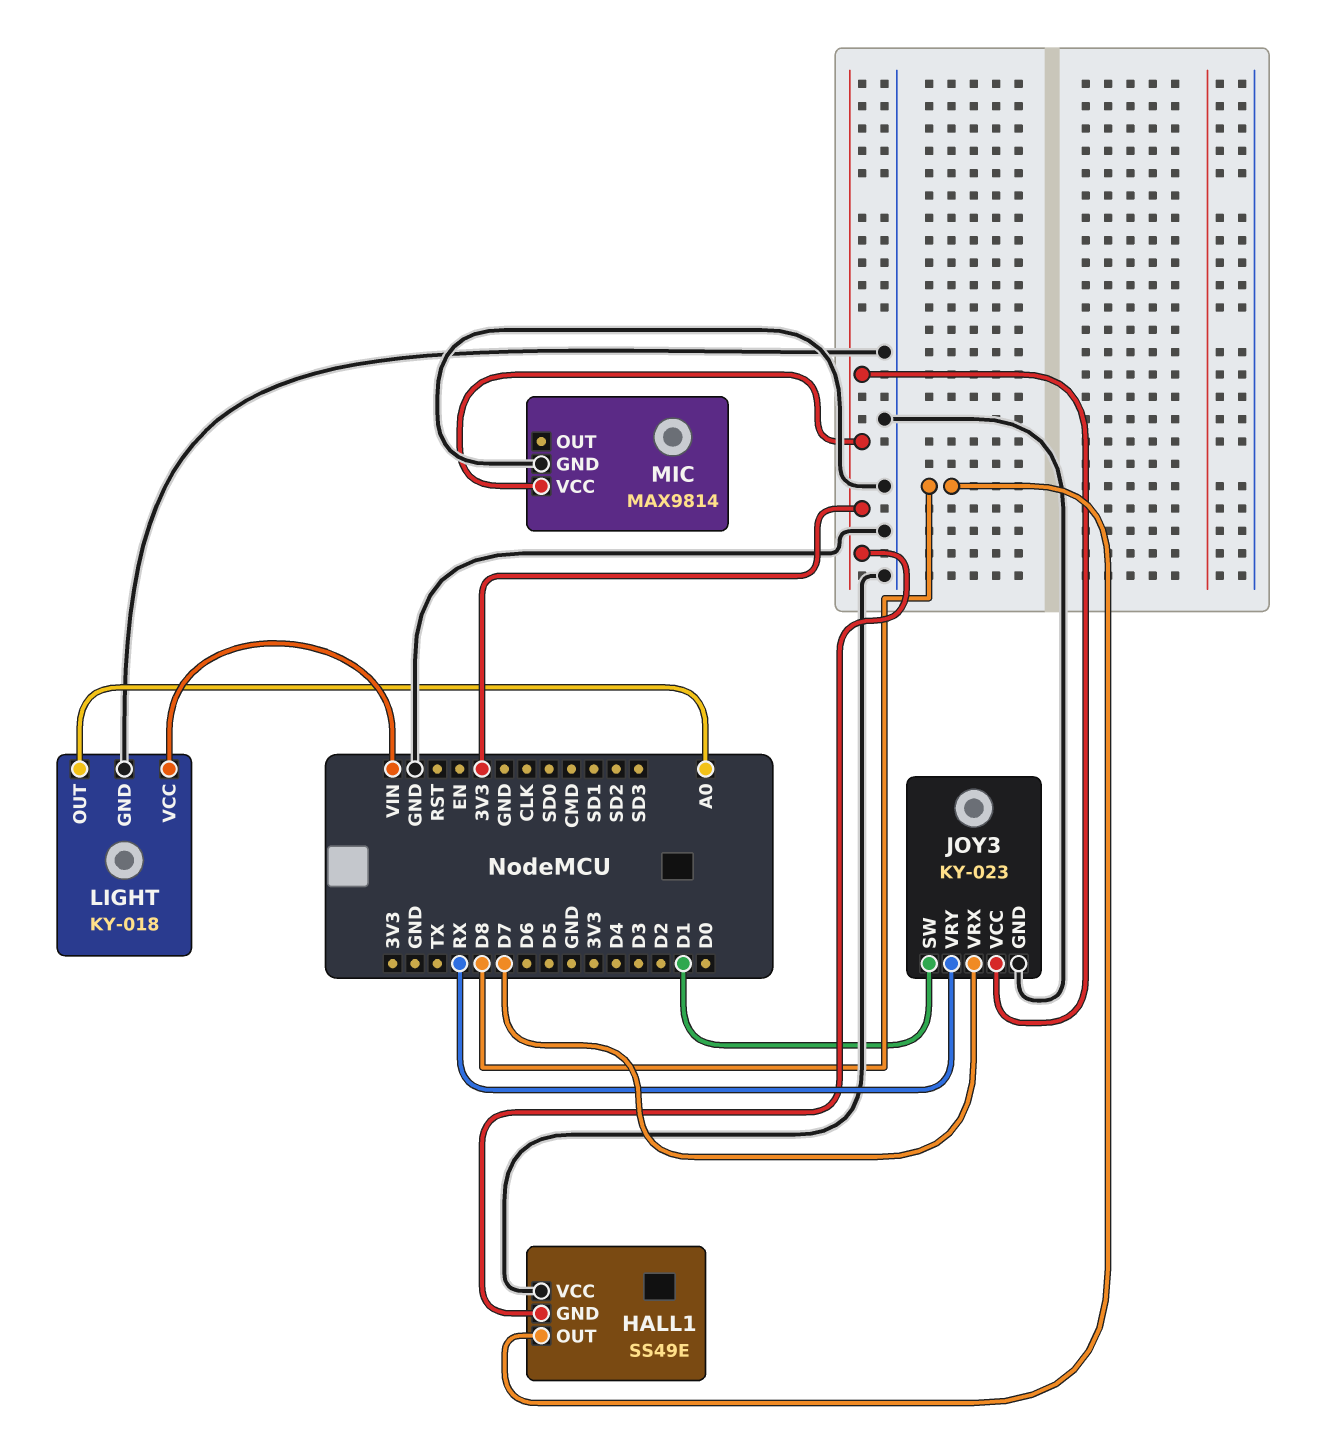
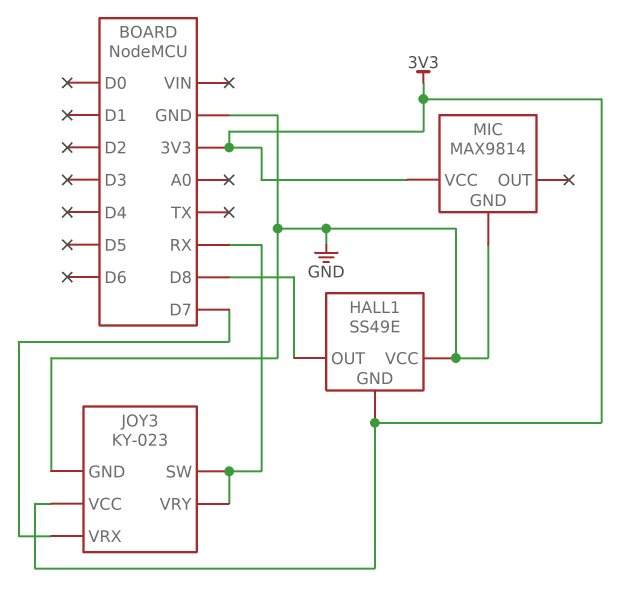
JOY3 pin SW: D1 -> RX
LIGHT: KY-018 -> none
LIGHT pin GND: GND -> none
LIGHT pin OUT: A0 -> none
LIGHT pin VCC: VIN -> none

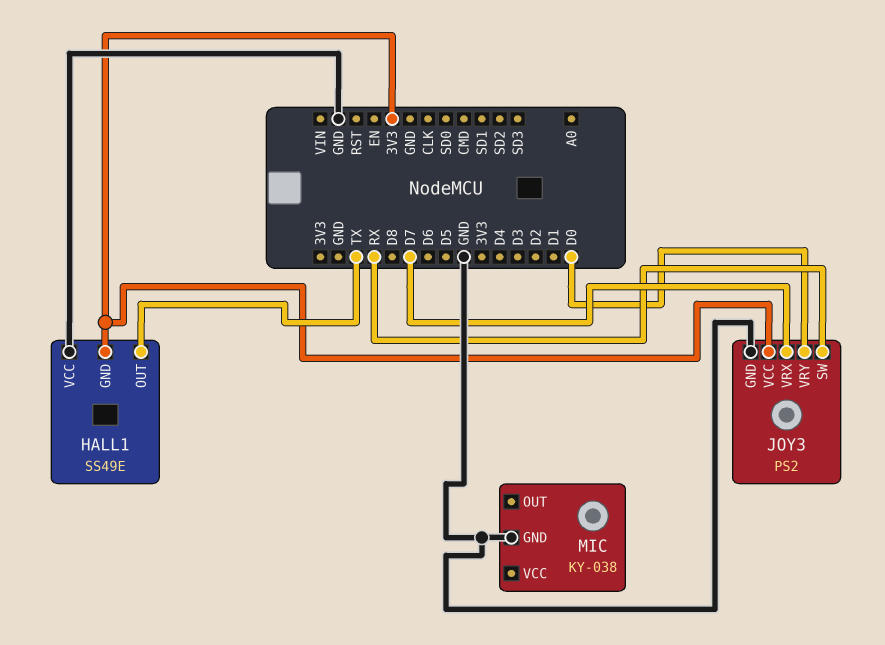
HALL1 pin OUT: D8 -> TX
JOY3: KY-023 -> PS2
JOY3 pin VRY: RX -> D0
MIC: MAX9814 -> KY-038
MIC pin VCC: 3V3 -> none

